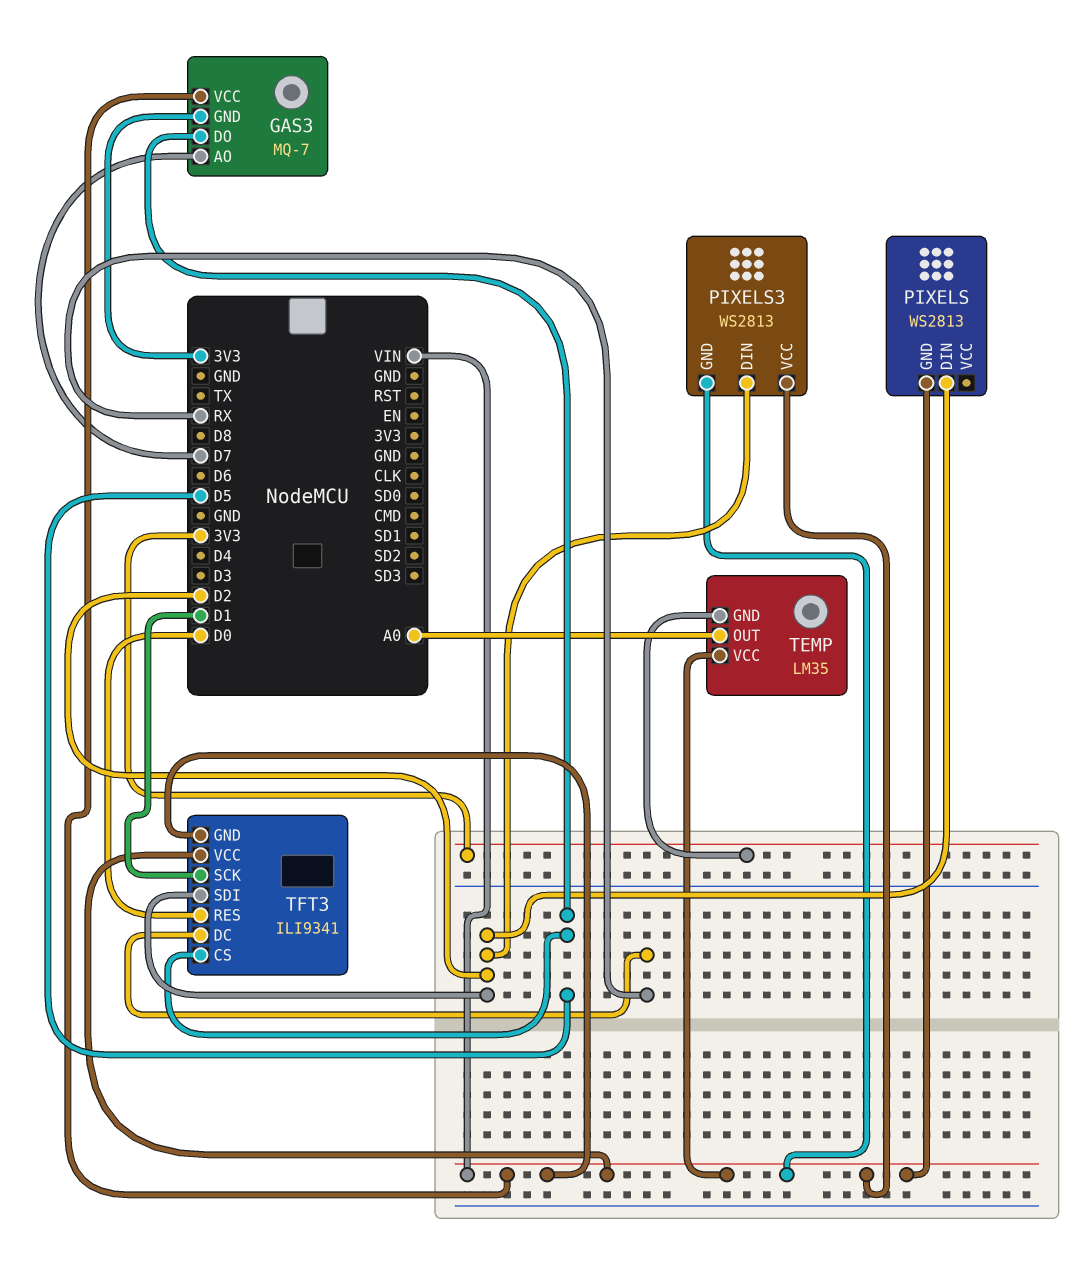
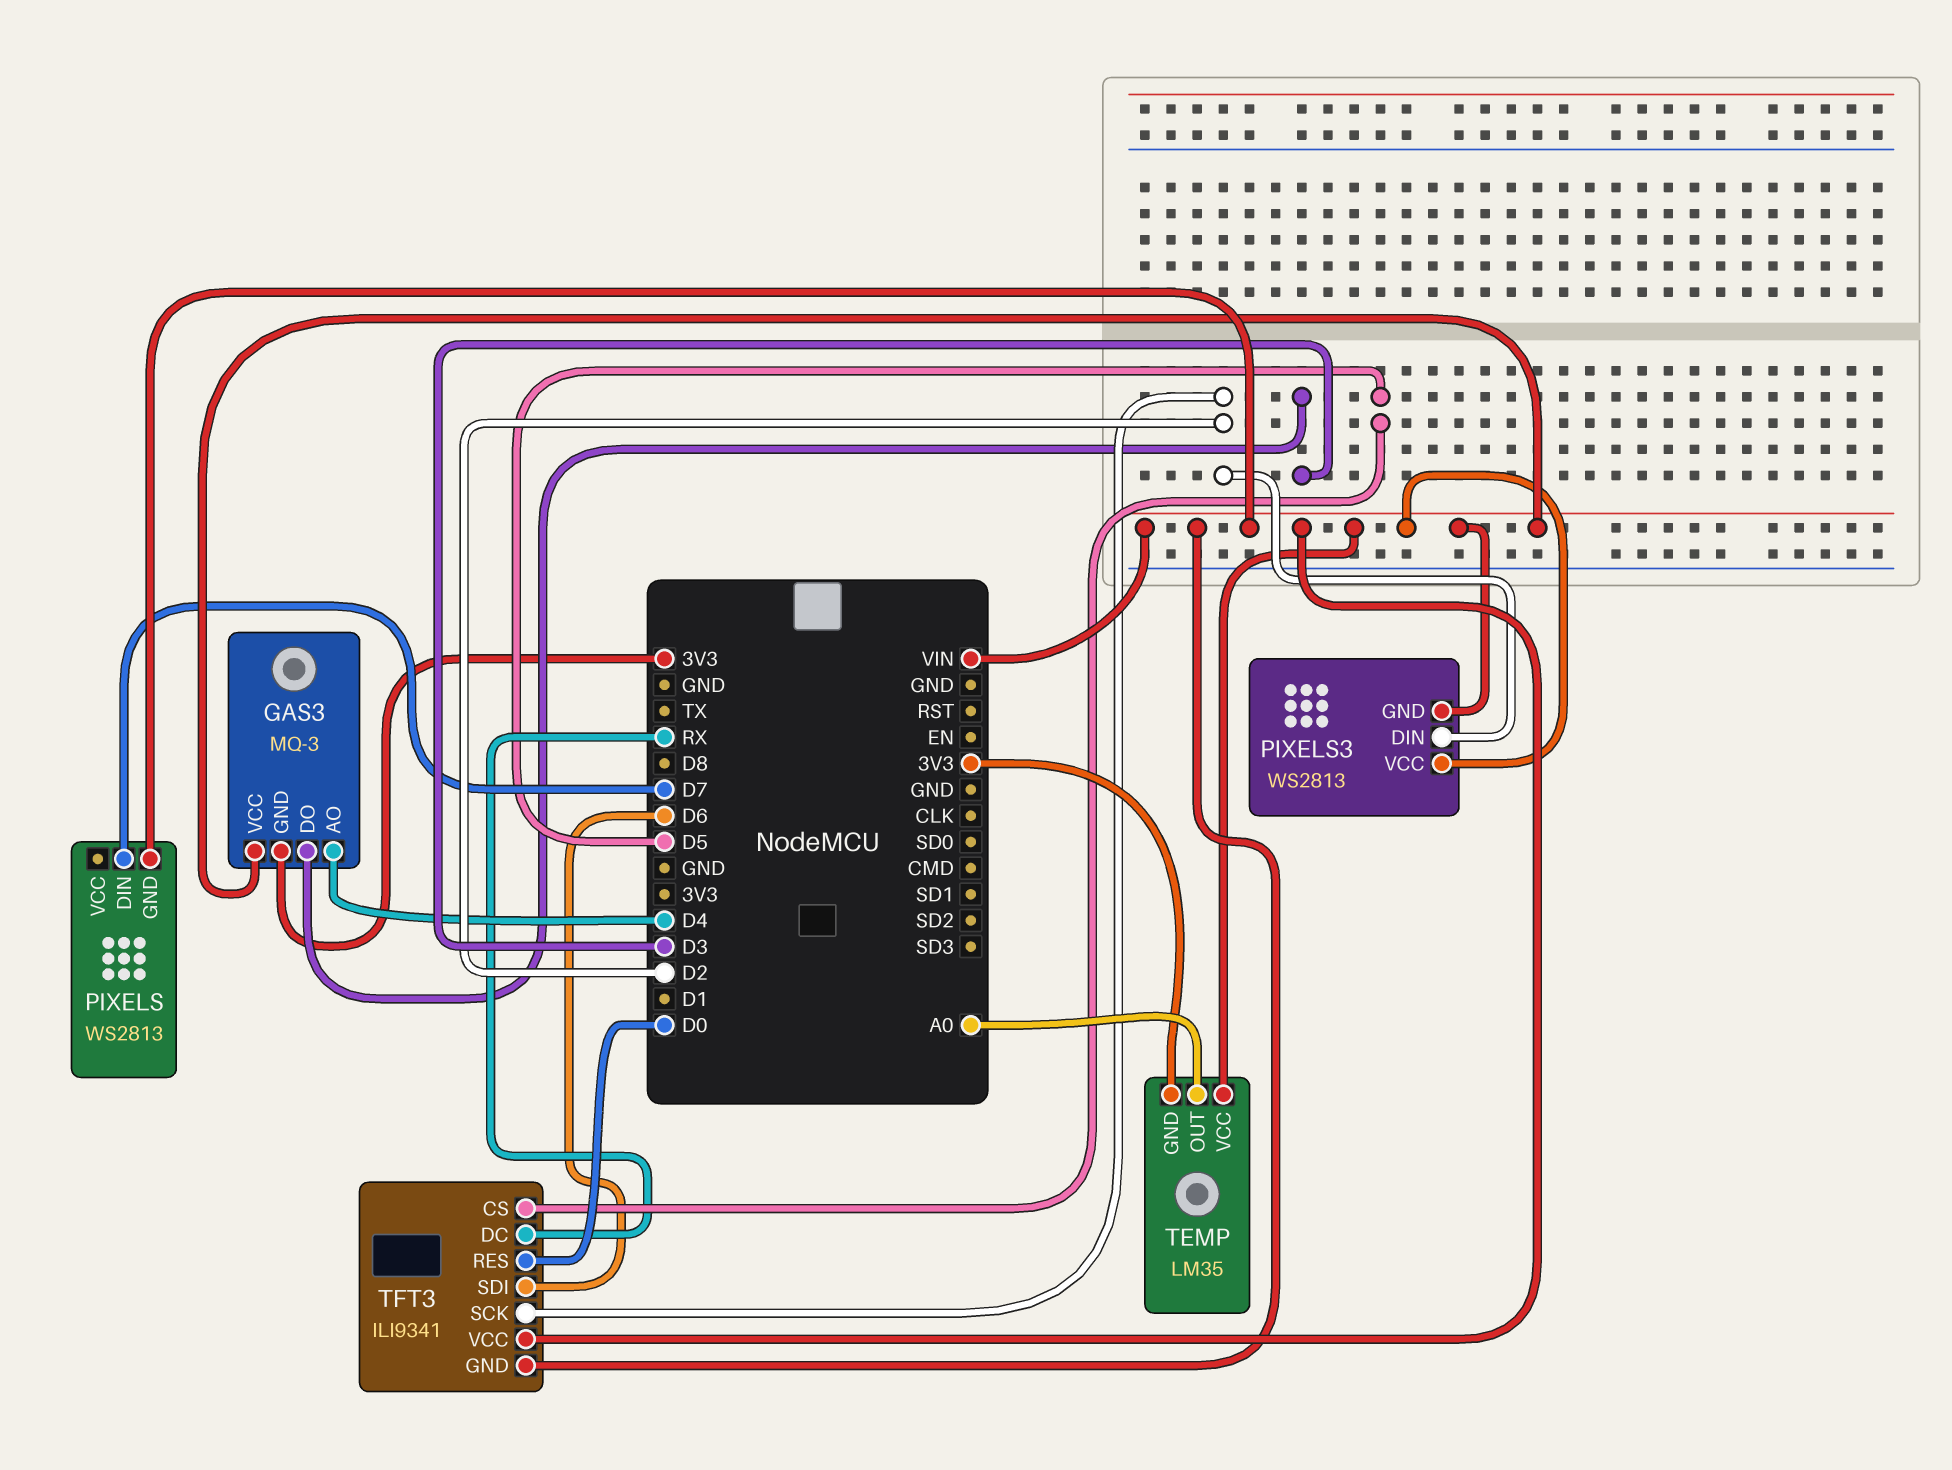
GAS3: MQ-7 -> MQ-3
GAS3 pin AO: D7 -> D4
GAS3 pin DO: D5 -> D3
PIXELS pin DIN: D2 -> D7
TFT3 pin SCK: D1 -> D2
TFT3 pin SDI: D2 -> D6

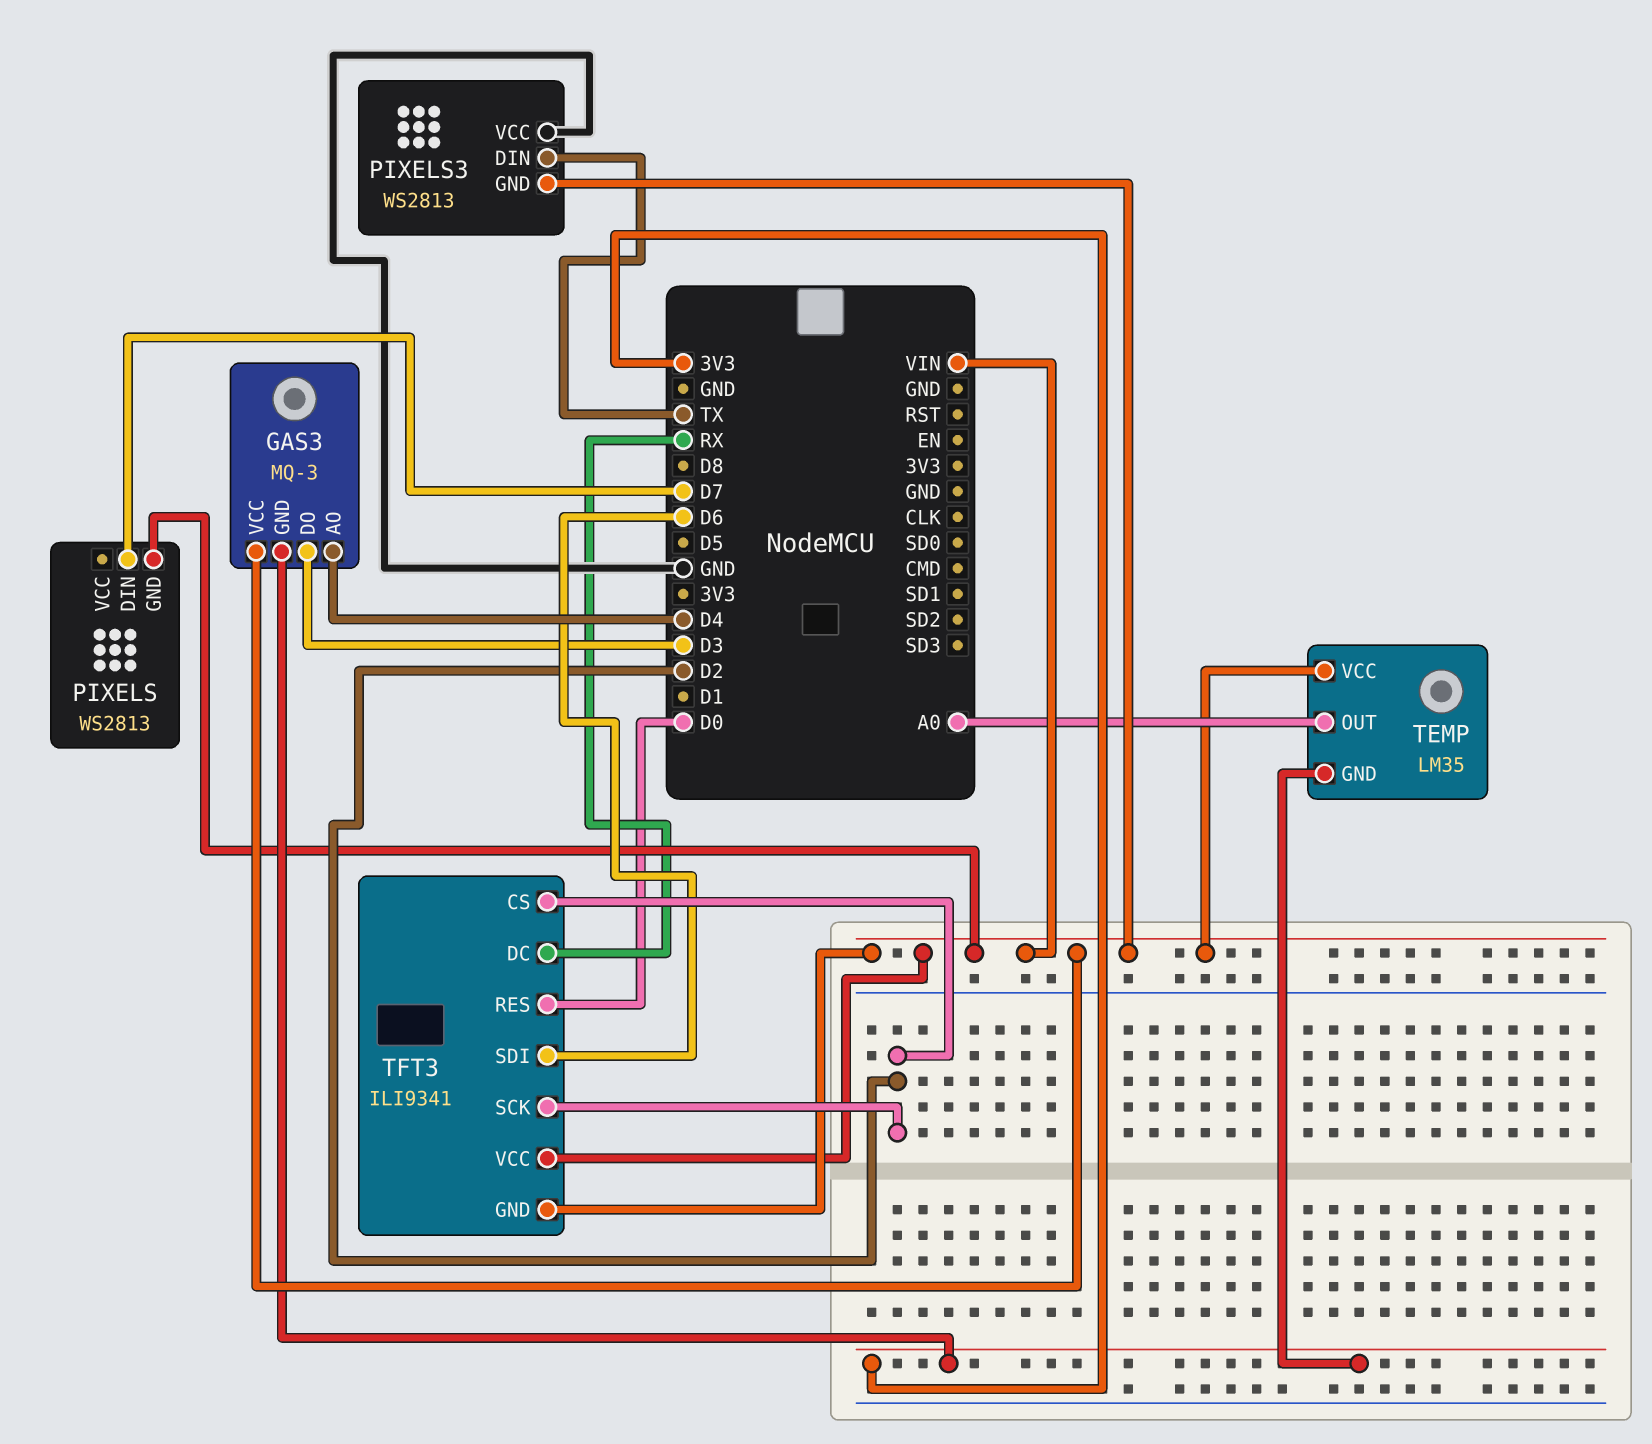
PIXELS3 pin DIN: D2 -> TX
PIXELS3 pin VCC: VIN -> GND
TFT3 pin CS: D5 -> D2

